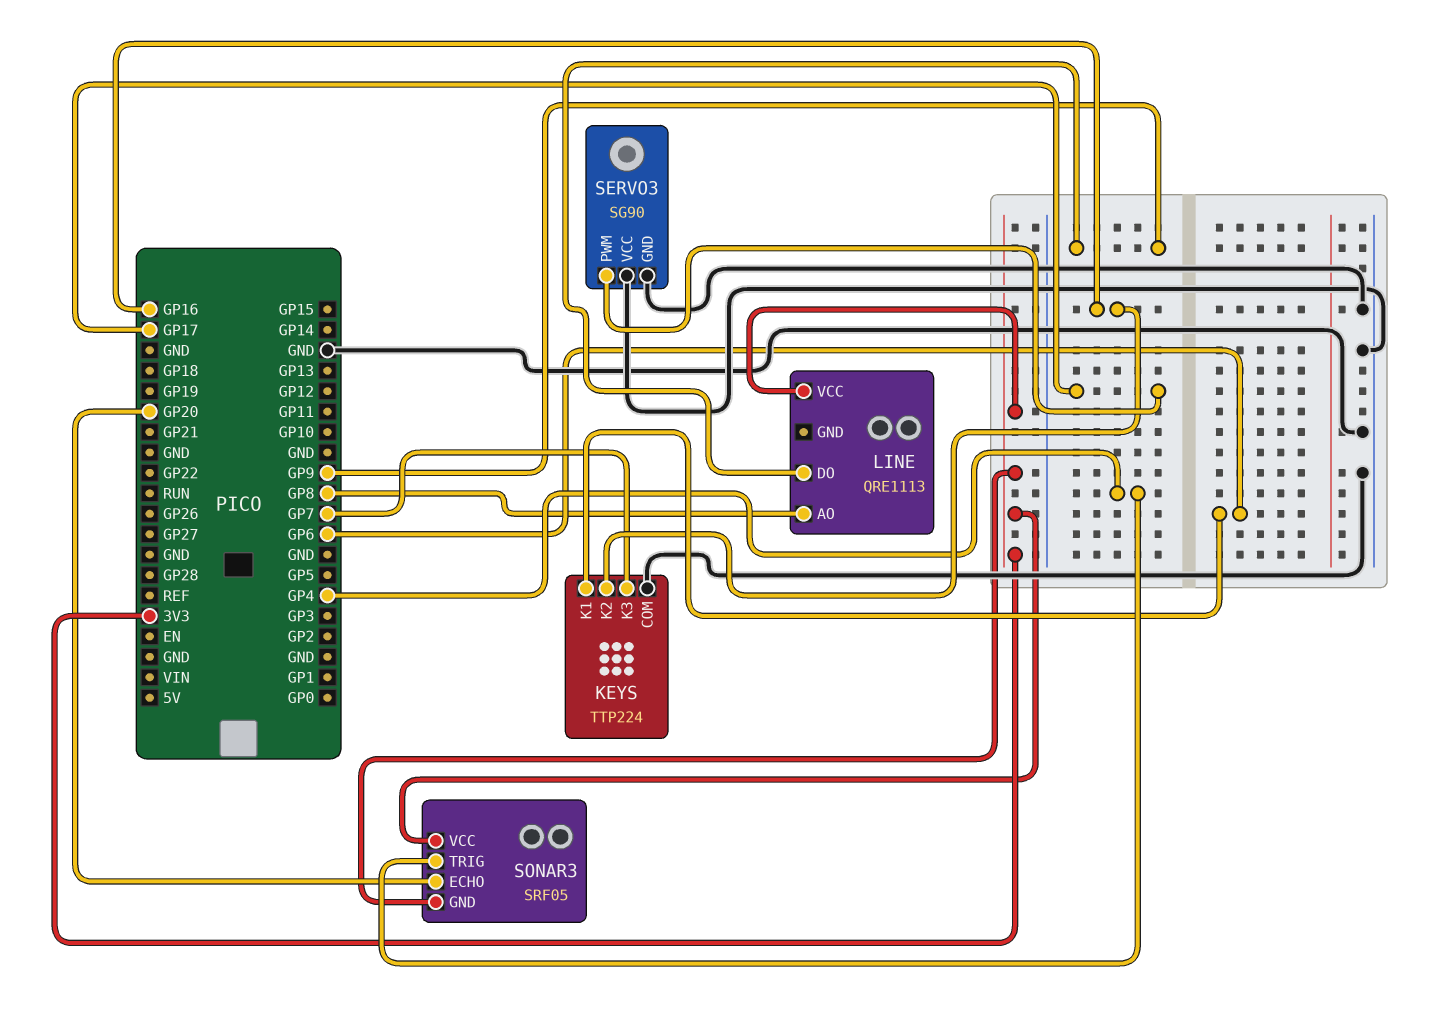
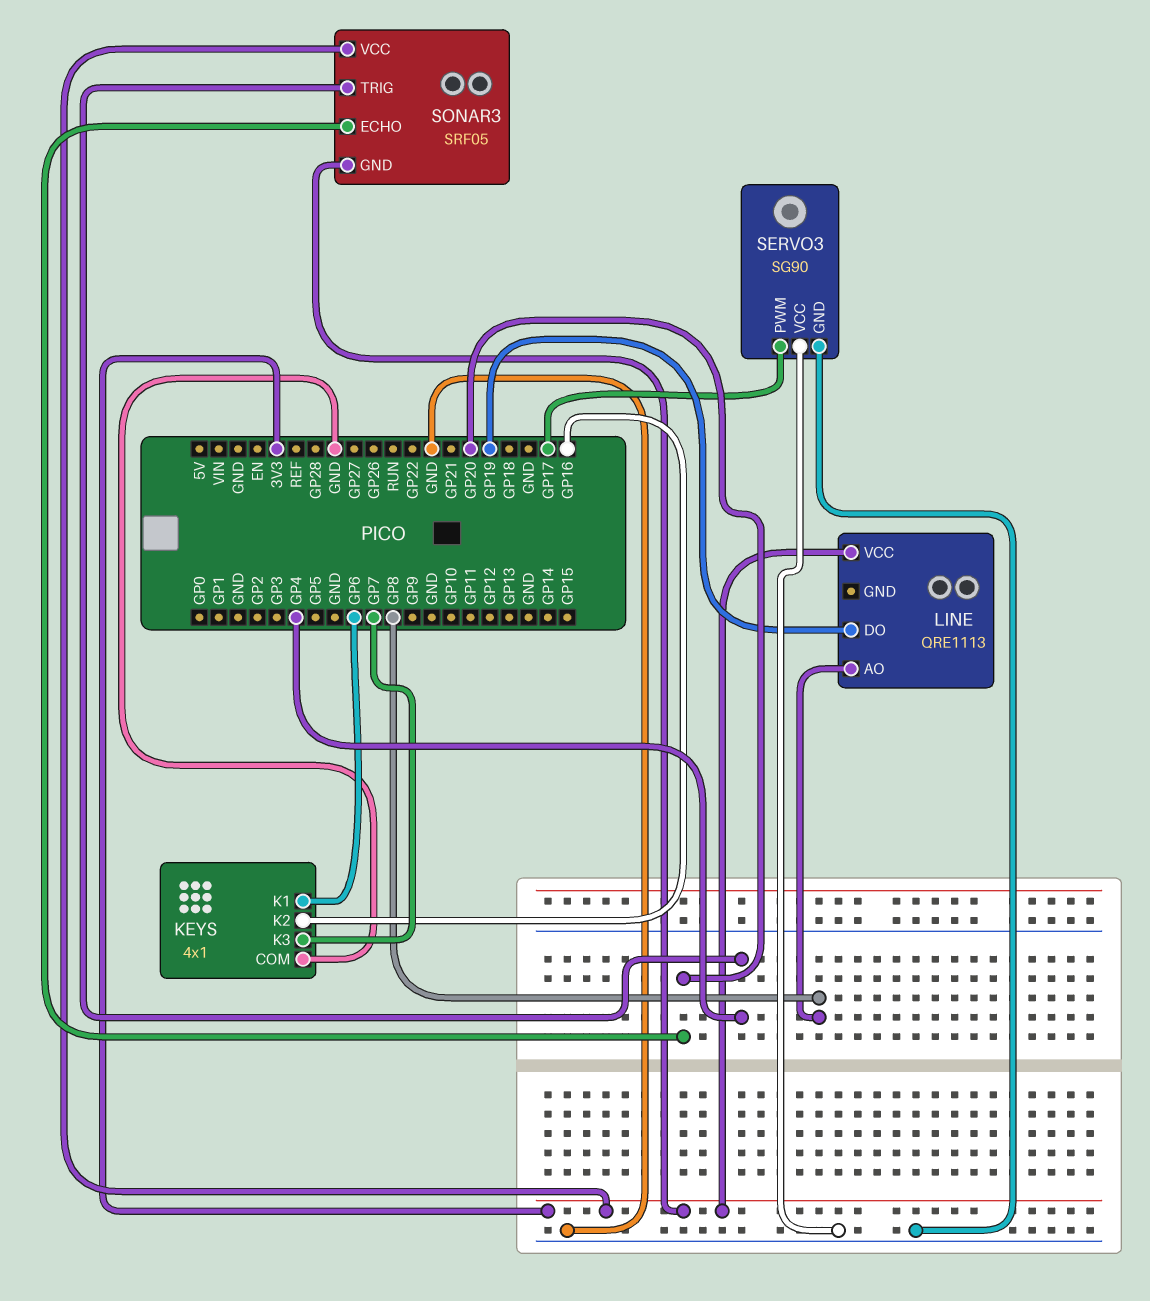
KEYS: TTP224 -> 4x1
LINE pin DO: GP9 -> GP19

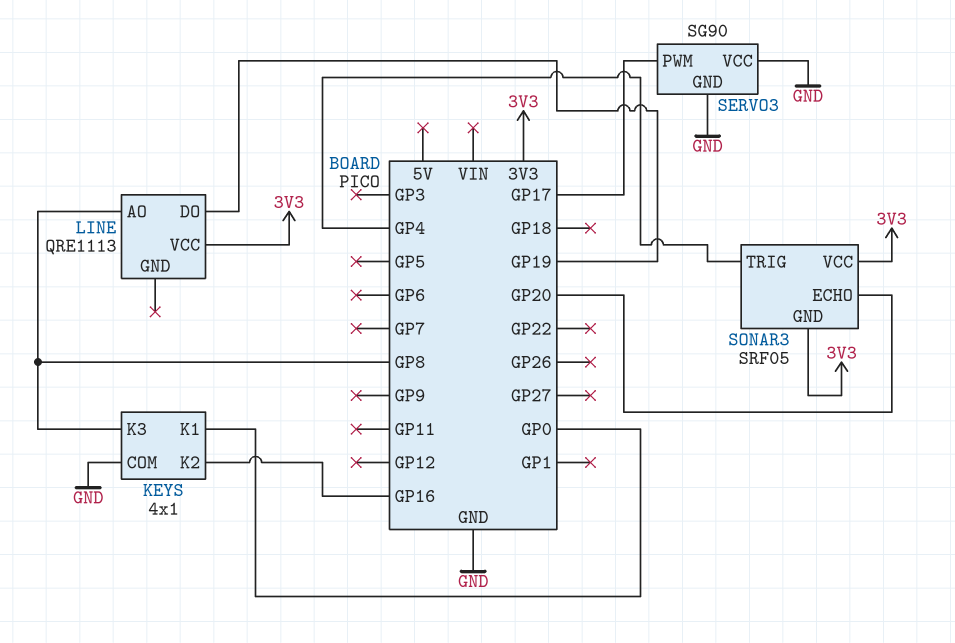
KEYS pin K1: GP6 -> GP0
KEYS pin K3: GP7 -> GP8

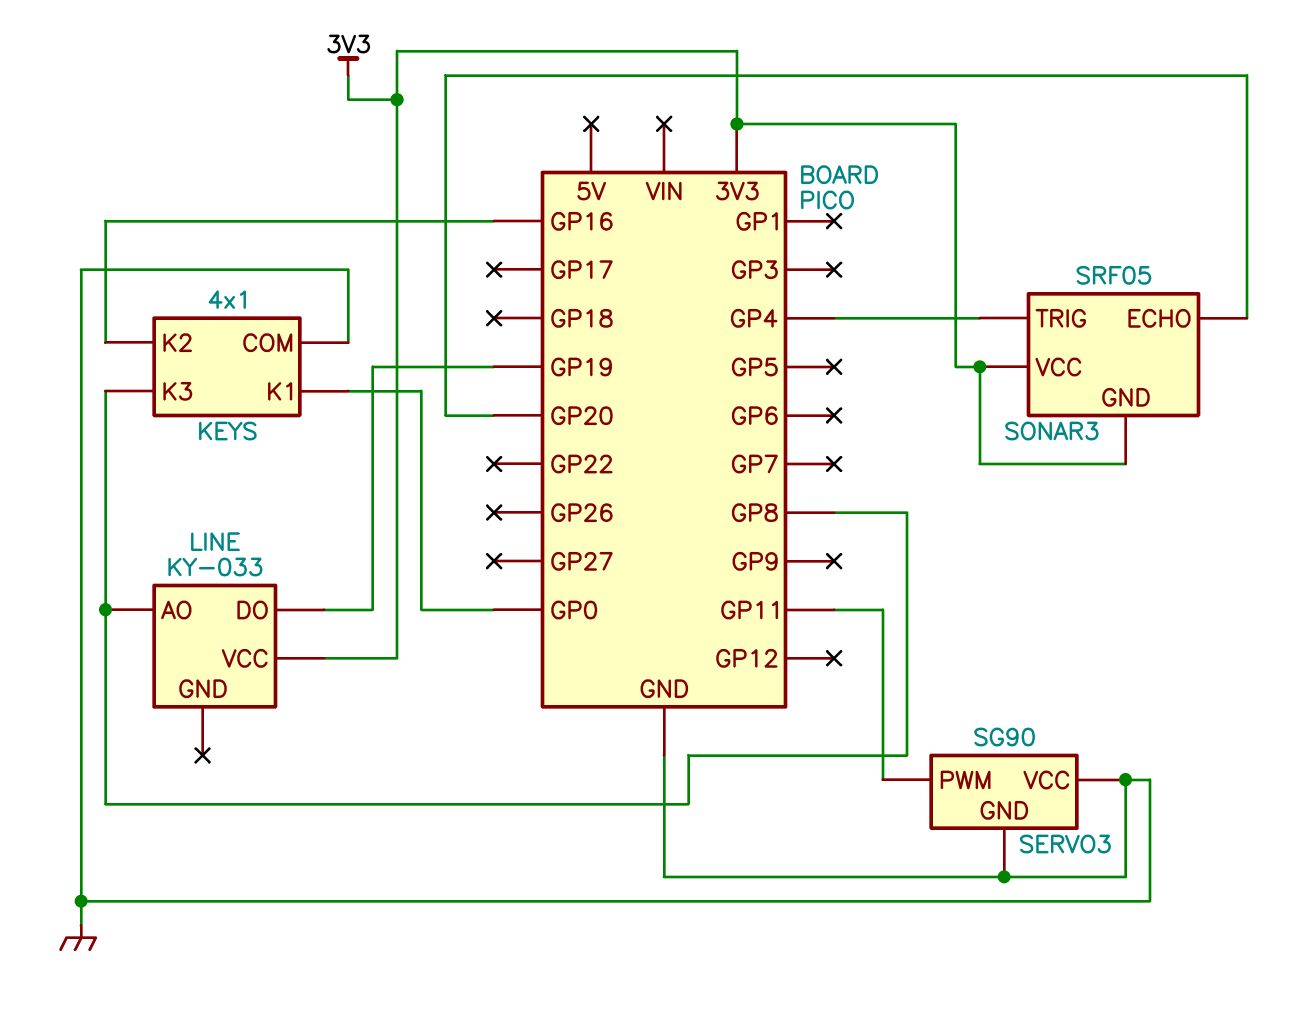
LINE: QRE1113 -> KY-033
SERVO3 pin PWM: GP17 -> GP11

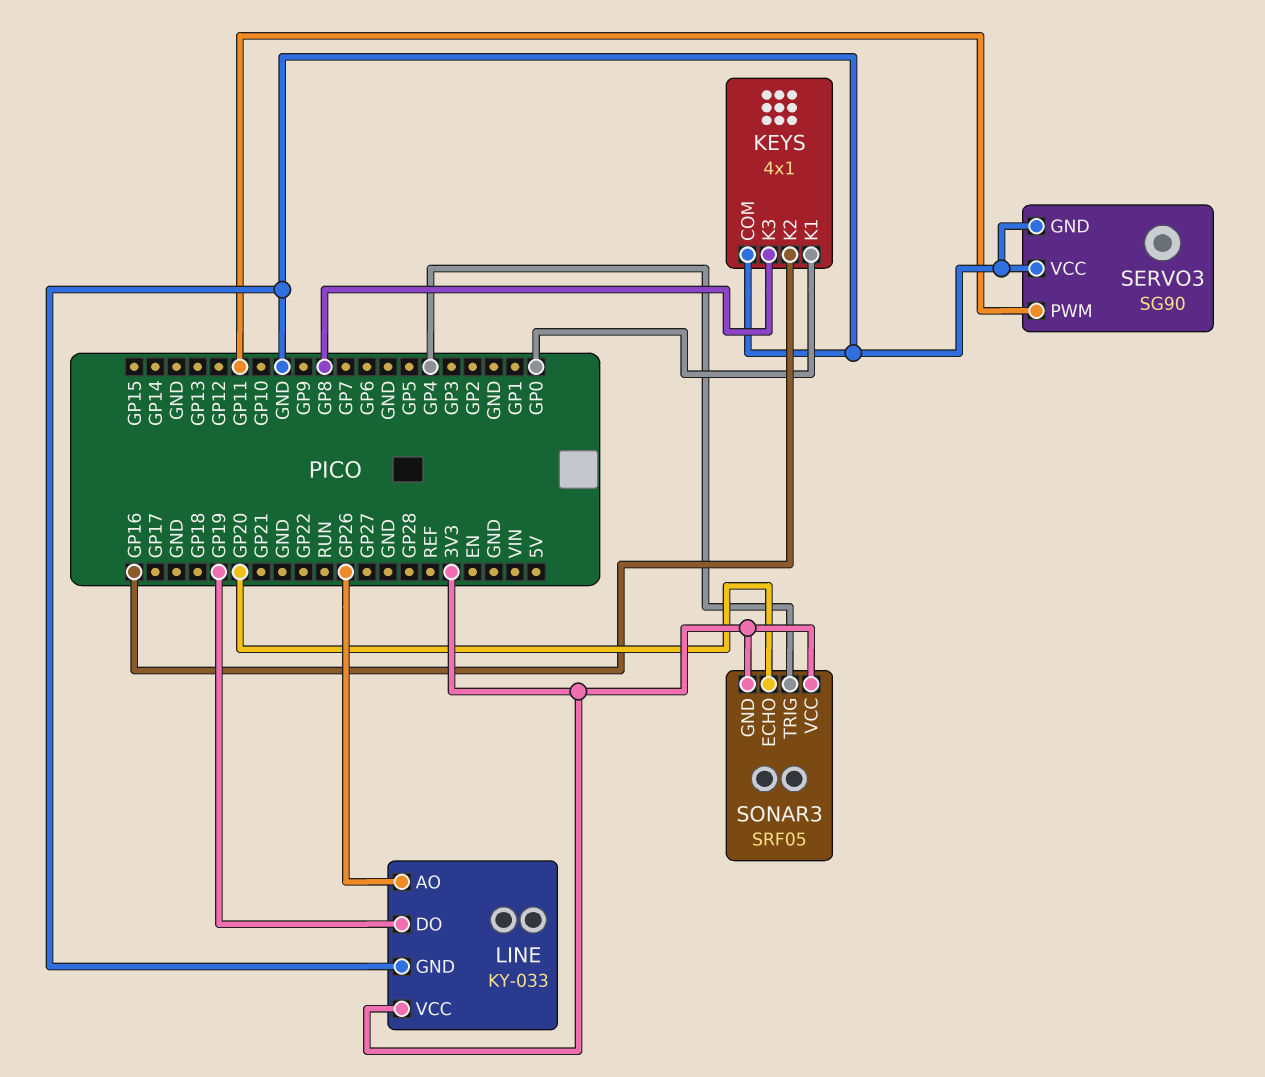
LINE pin AO: GP8 -> GP26
LINE pin GND: none -> GND

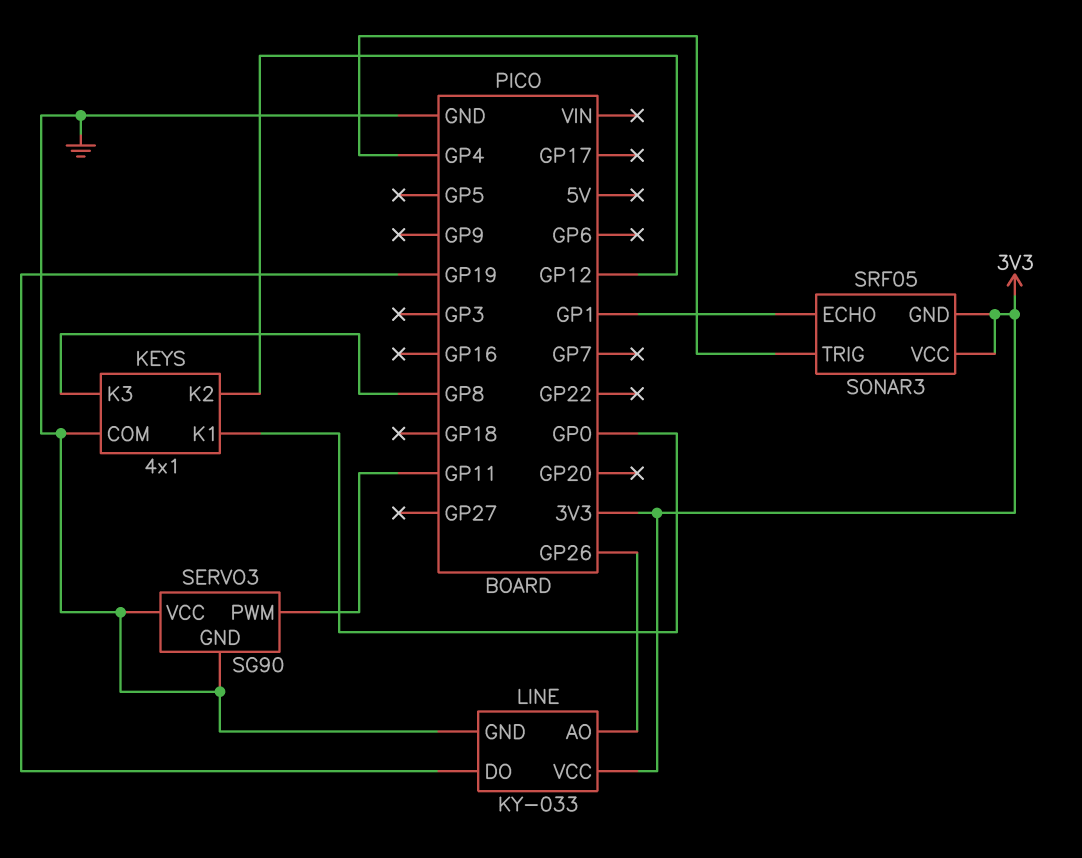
KEYS pin K2: GP16 -> GP12
SONAR3 pin ECHO: GP20 -> GP1

